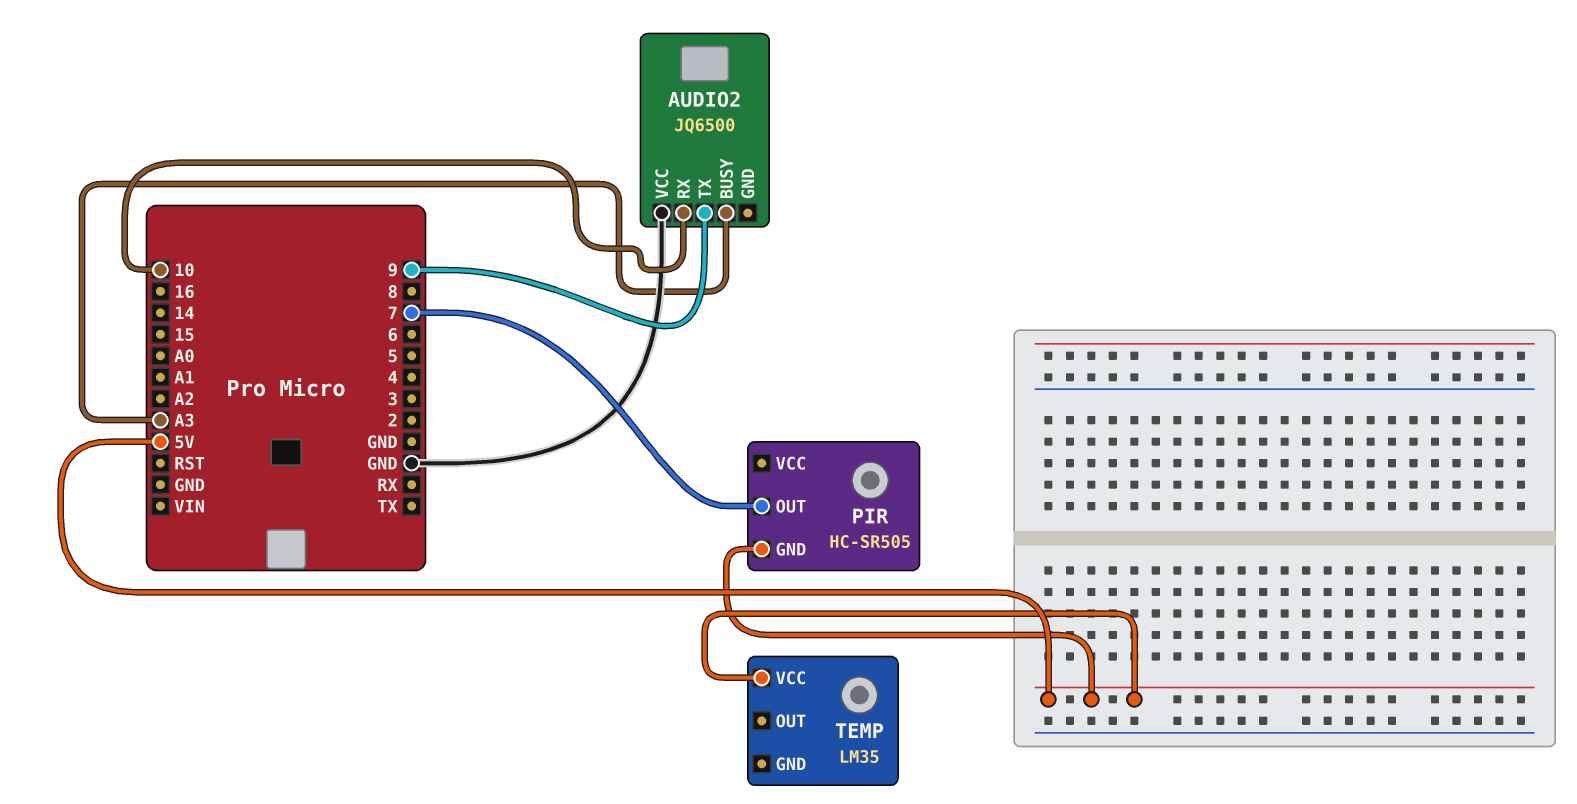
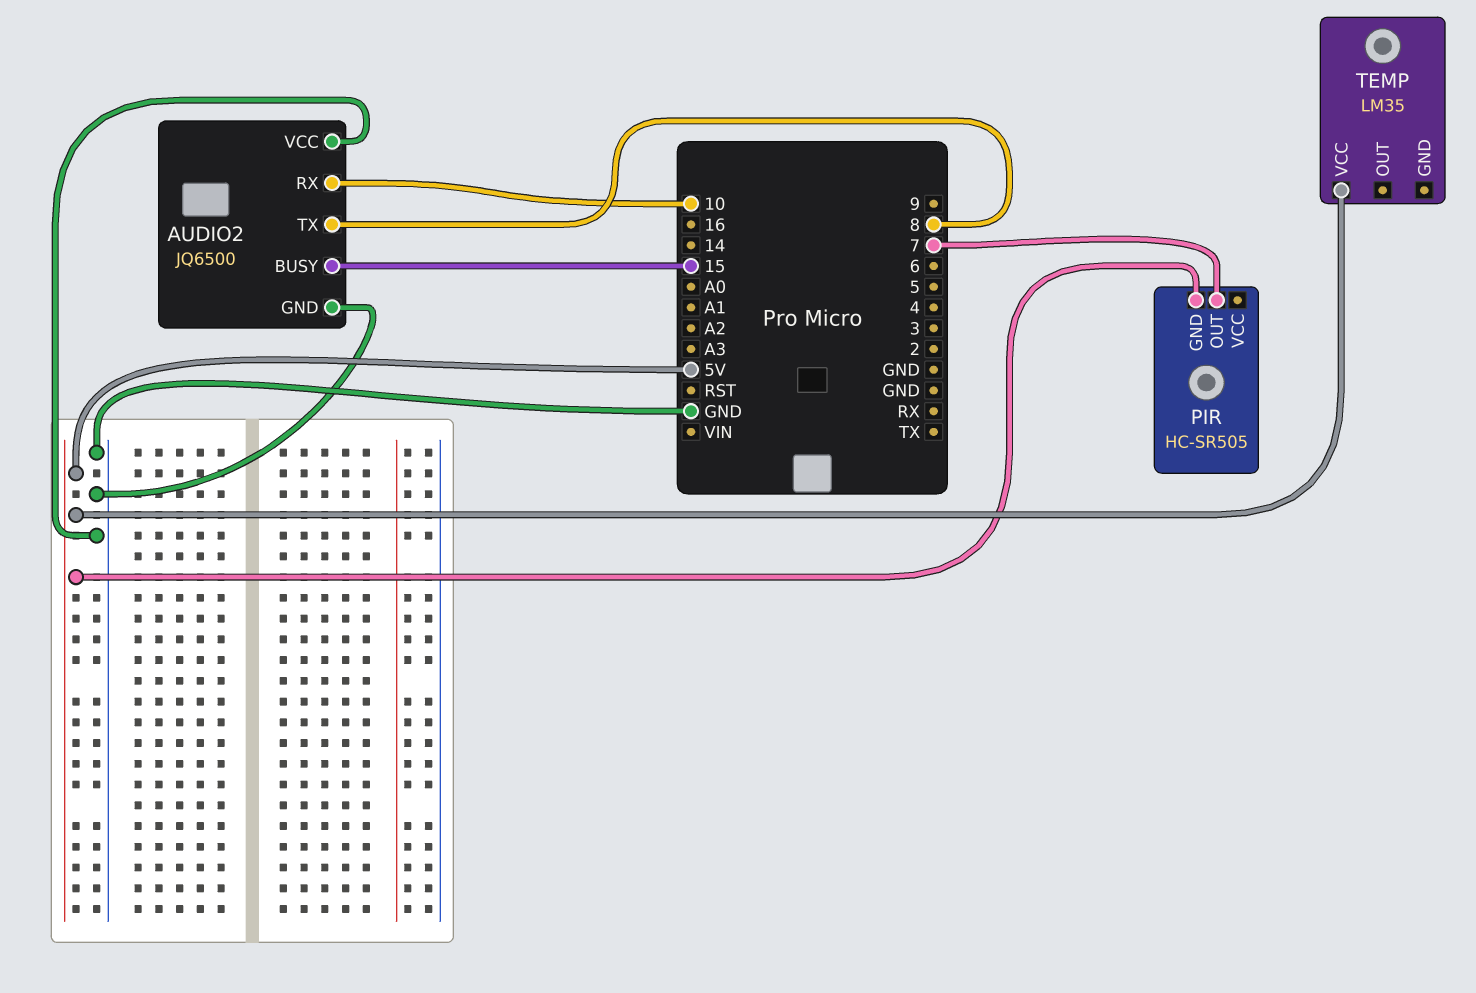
AUDIO2 pin BUSY: A3 -> 15
AUDIO2 pin GND: none -> GND
AUDIO2 pin TX: 9 -> 8

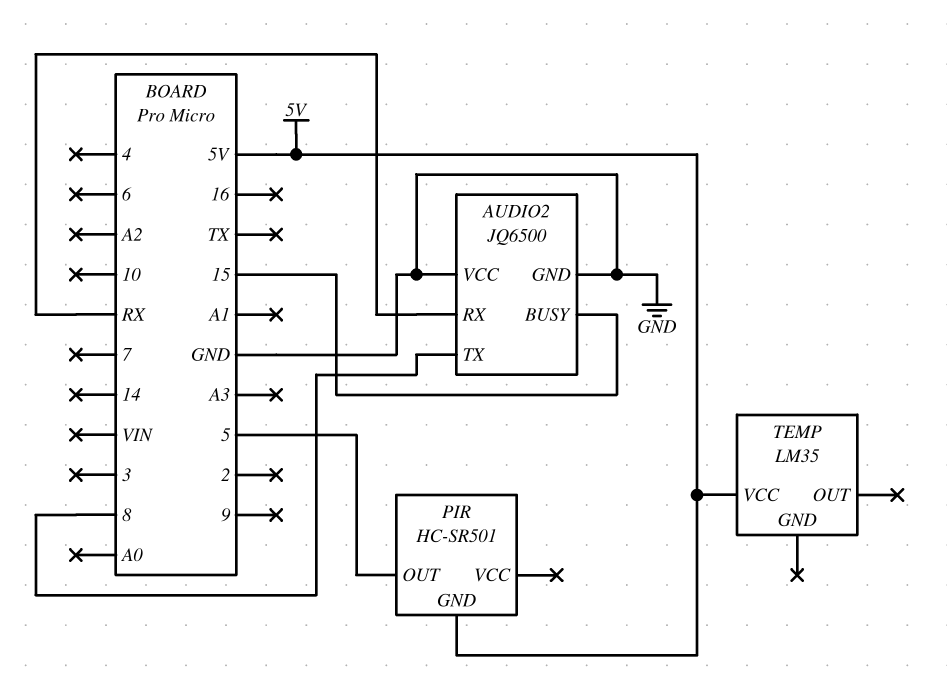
AUDIO2 pin RX: 10 -> RX
PIR: HC-SR505 -> HC-SR501
PIR pin OUT: 7 -> 5

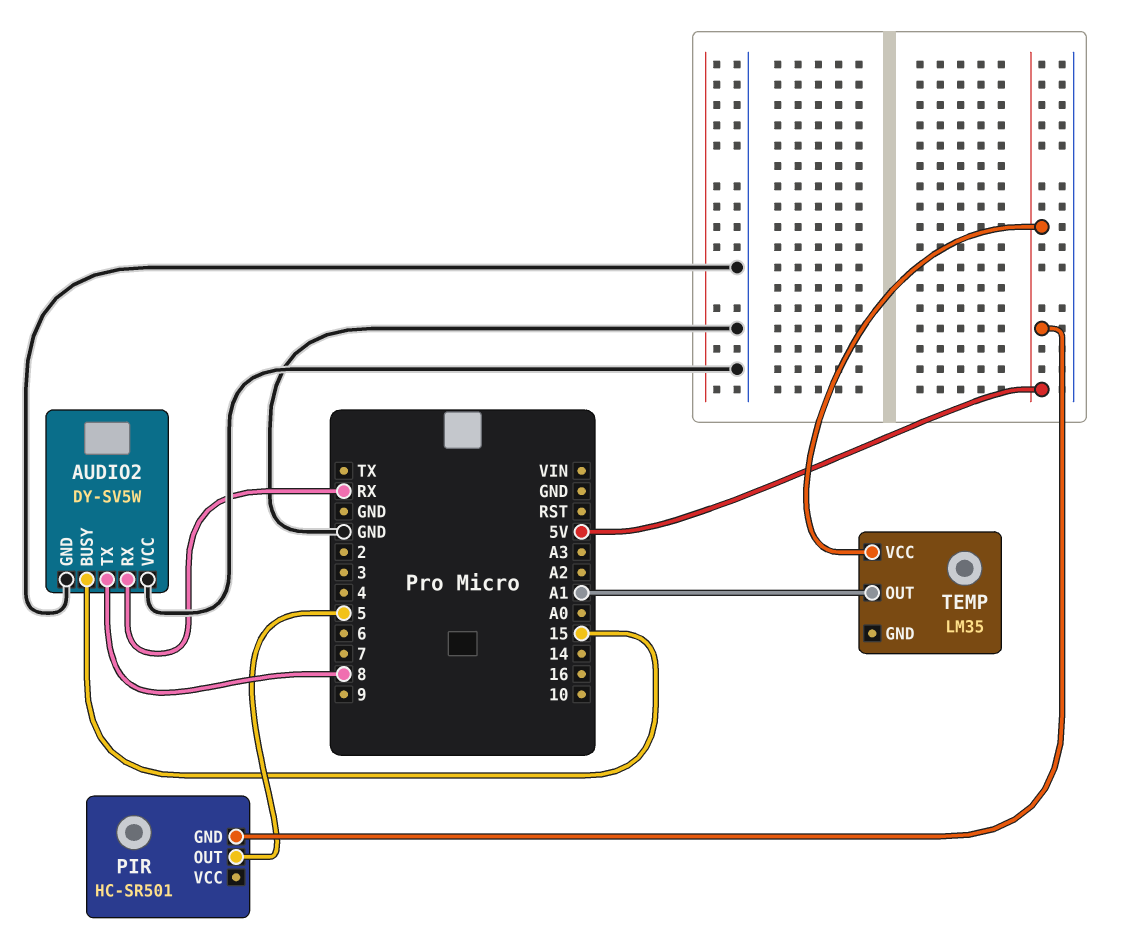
AUDIO2: JQ6500 -> DY-SV5W
TEMP pin OUT: none -> A1

